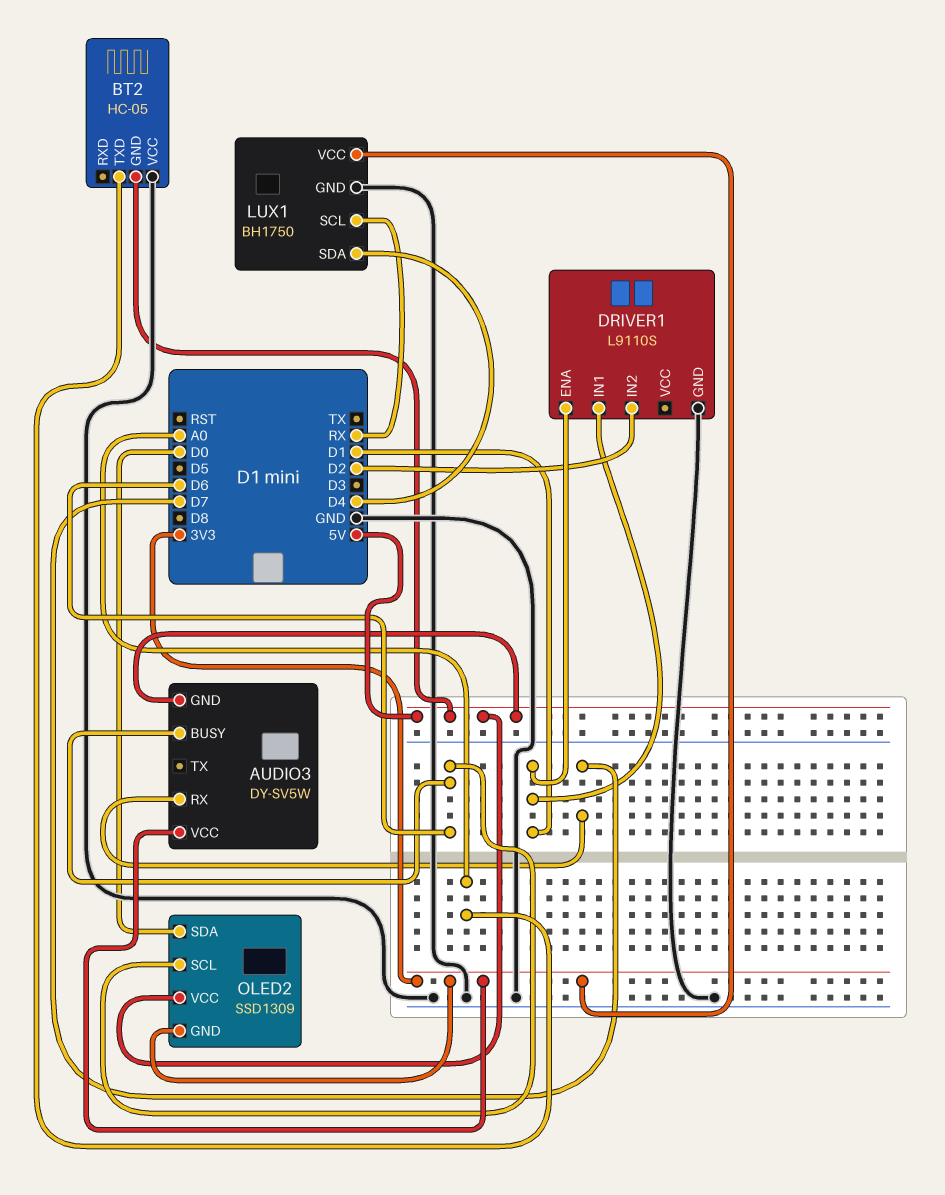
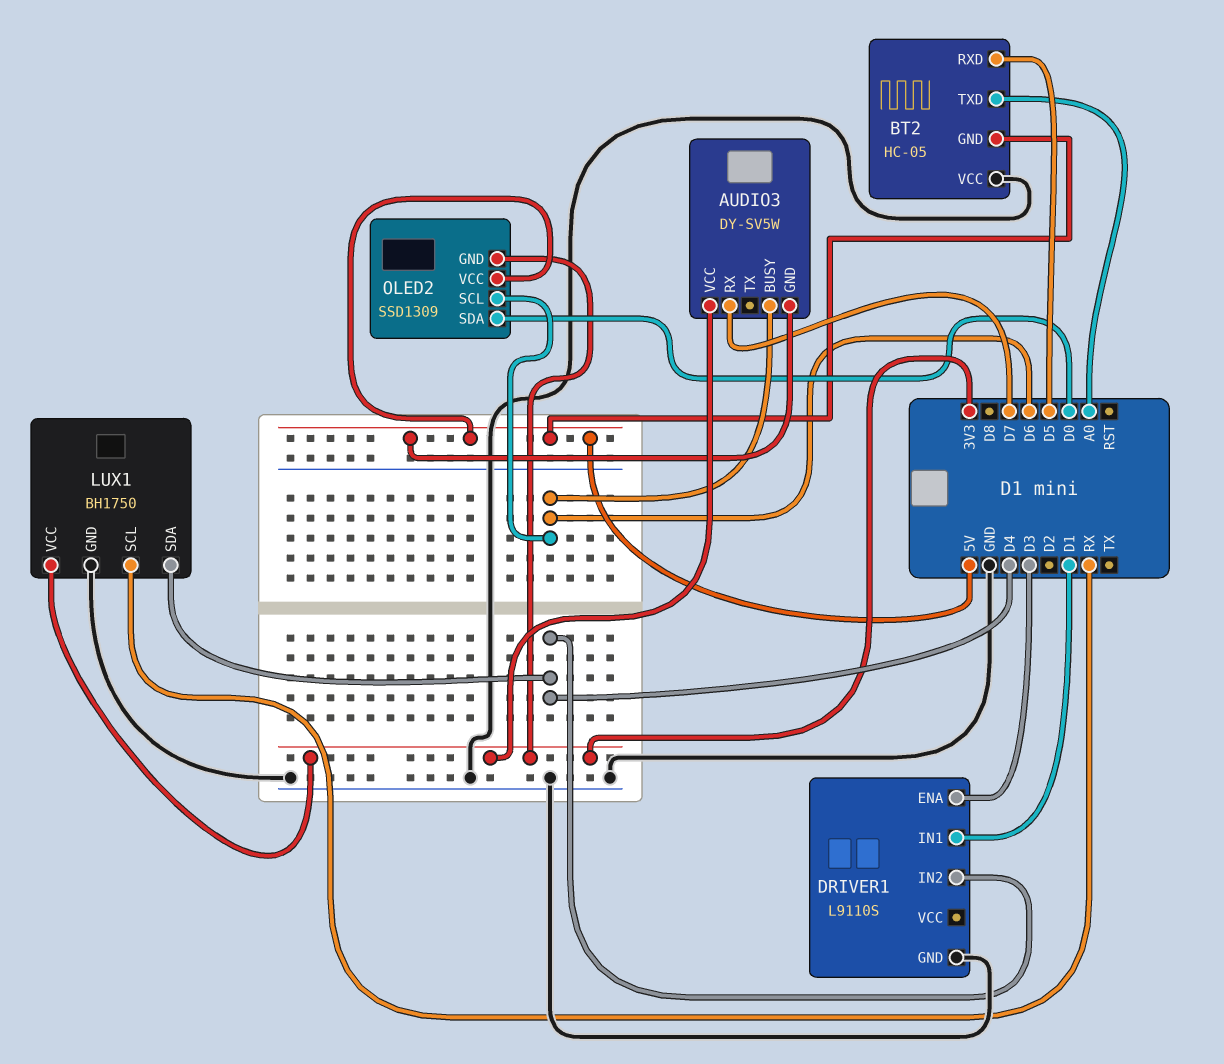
BT2 pin RXD: none -> D5
DRIVER1 pin ENA: D1 -> D3
DRIVER1 pin IN2: D2 -> D4

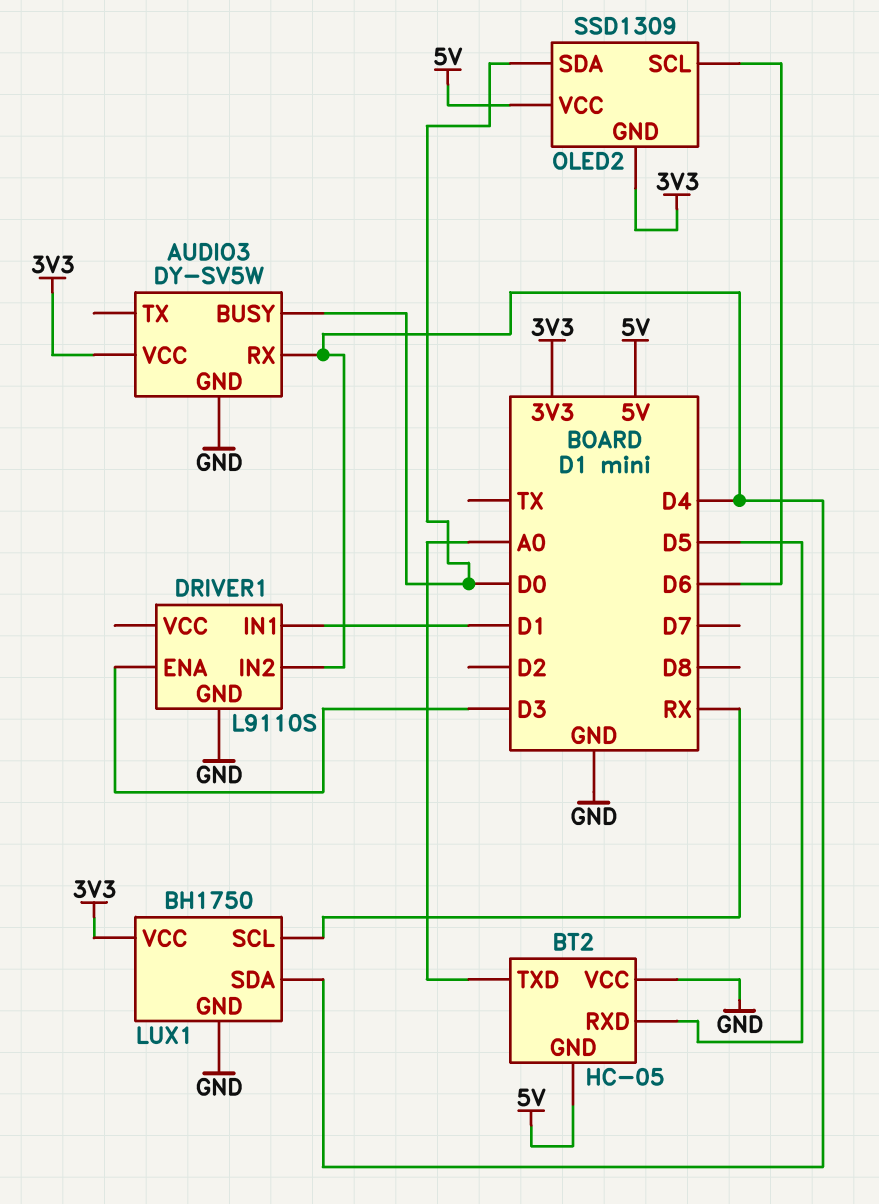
AUDIO3 pin BUSY: D6 -> D0
AUDIO3 pin GND: 5V -> GND
AUDIO3 pin RX: D7 -> D4

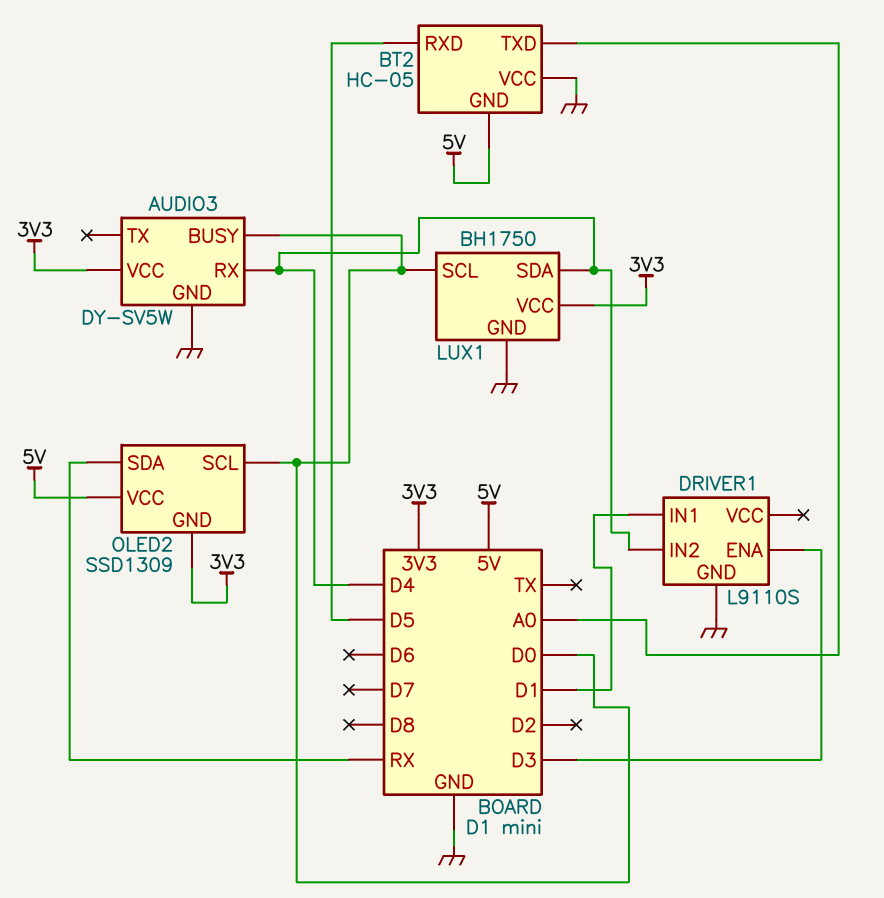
LUX1 pin SCL: RX -> D0
OLED2 pin SCL: D6 -> D0
OLED2 pin SDA: D0 -> RX

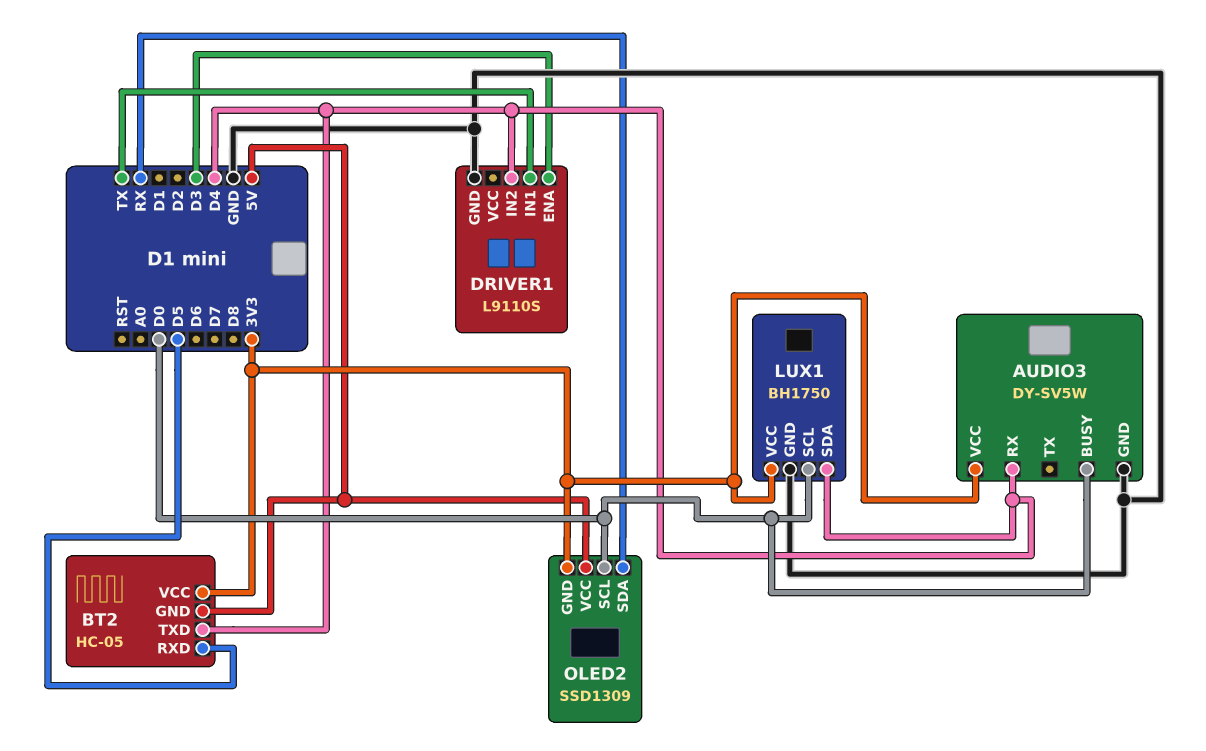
BT2 pin TXD: A0 -> D4
BT2 pin VCC: GND -> 3V3
DRIVER1 pin IN1: D1 -> TX

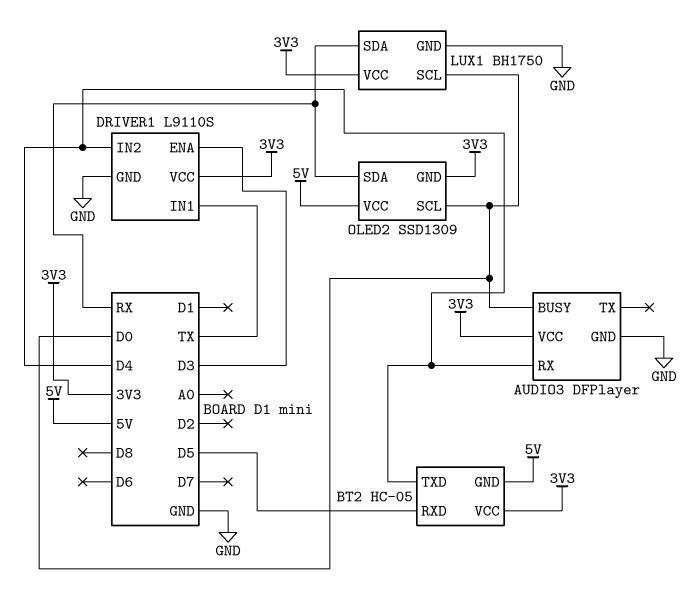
AUDIO3: DY-SV5W -> DFPlayer
DRIVER1 pin VCC: none -> 3V3
LUX1 pin SDA: D4 -> RX

